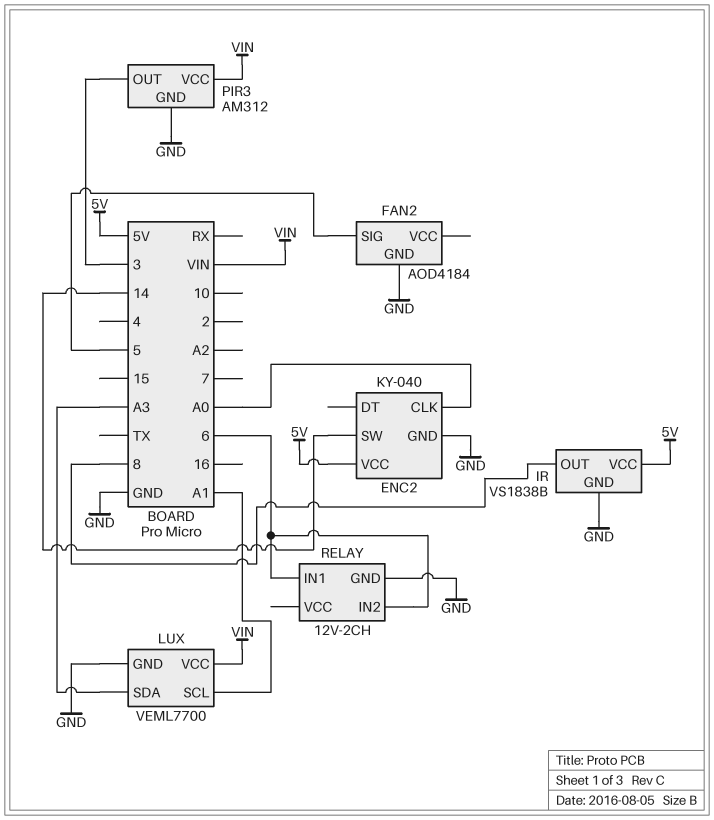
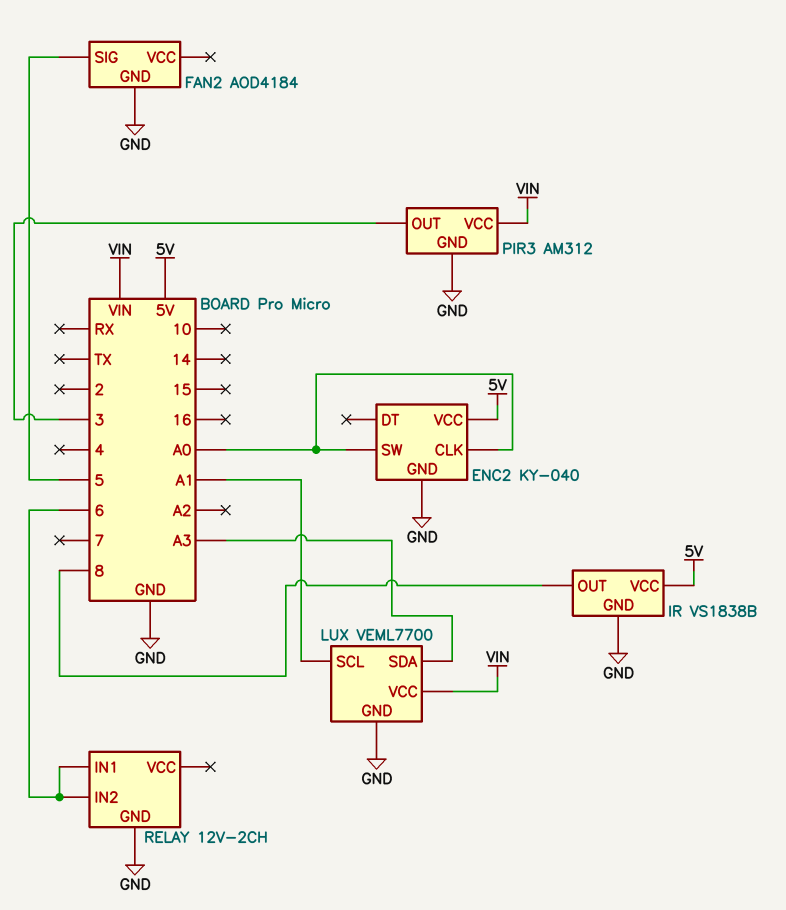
ENC2 pin SW: 14 -> A0

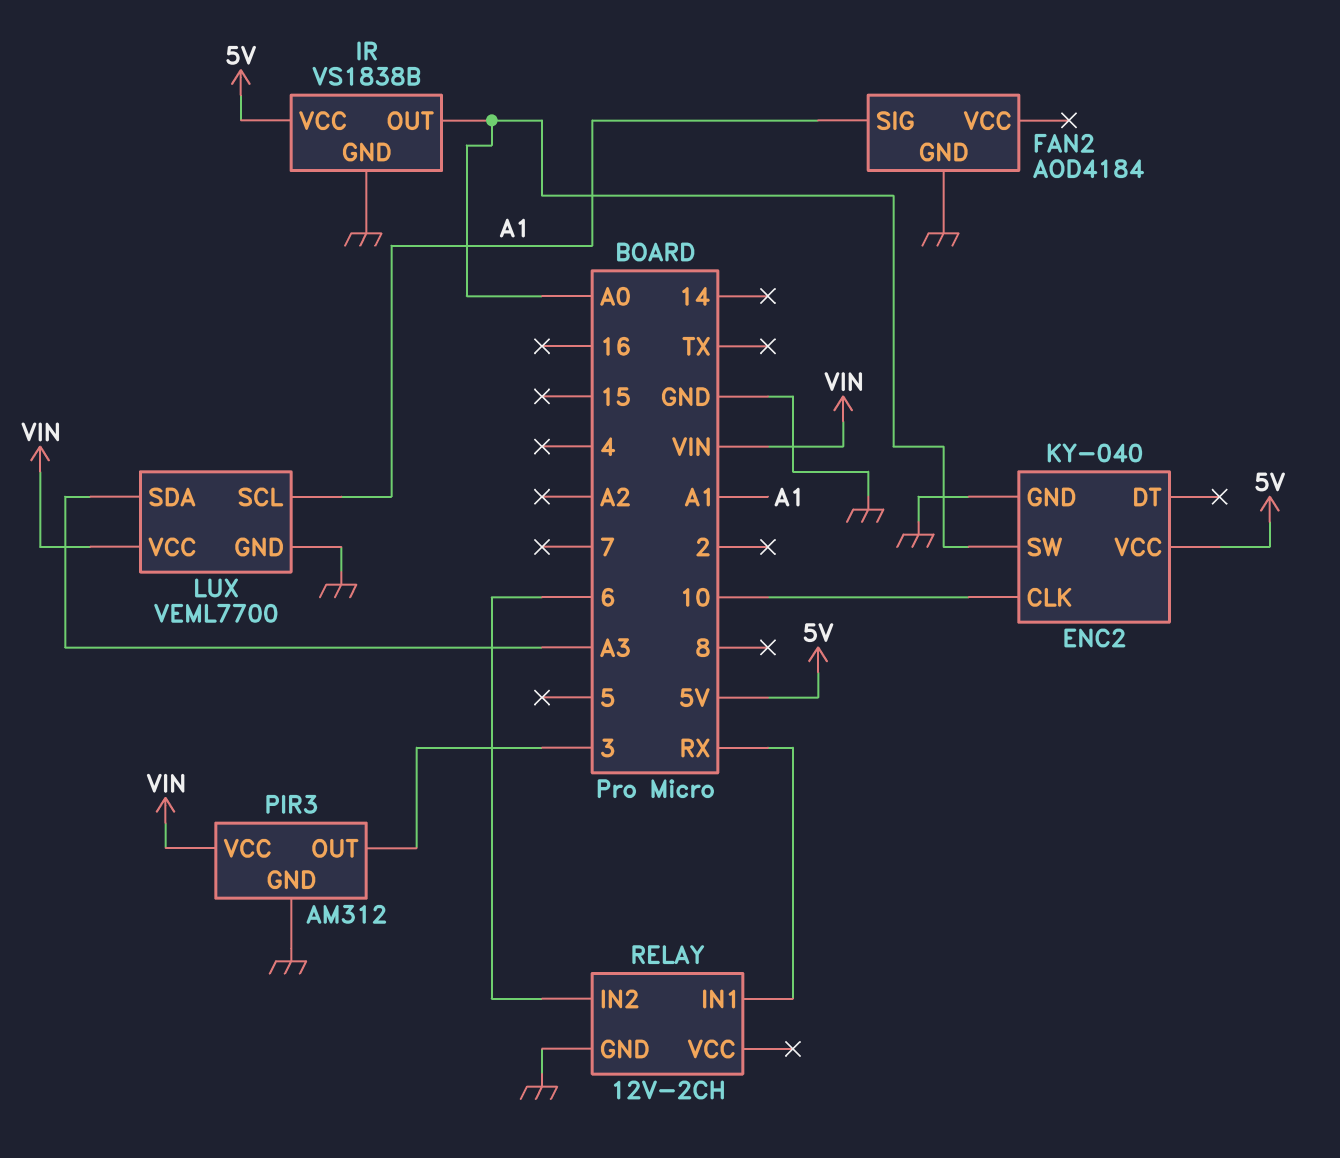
ENC2 pin CLK: A0 -> 10
FAN2 pin SIG: 5 -> A1
IR pin OUT: 8 -> A0
RELAY pin IN1: 6 -> RX

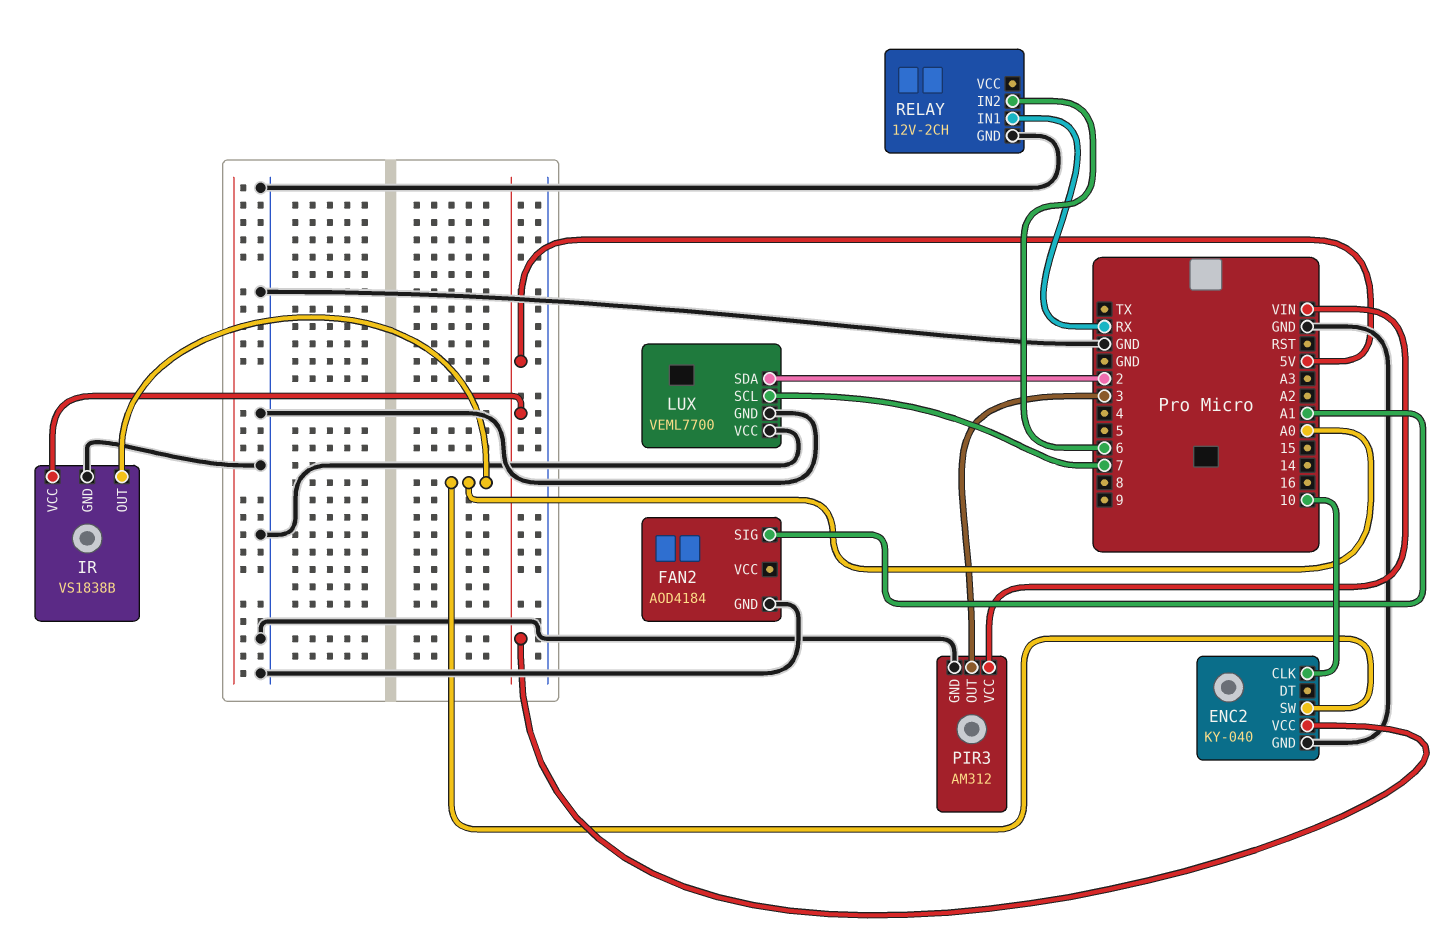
LUX pin SCL: A1 -> 7
LUX pin SDA: A3 -> 2
LUX pin VCC: VIN -> GND

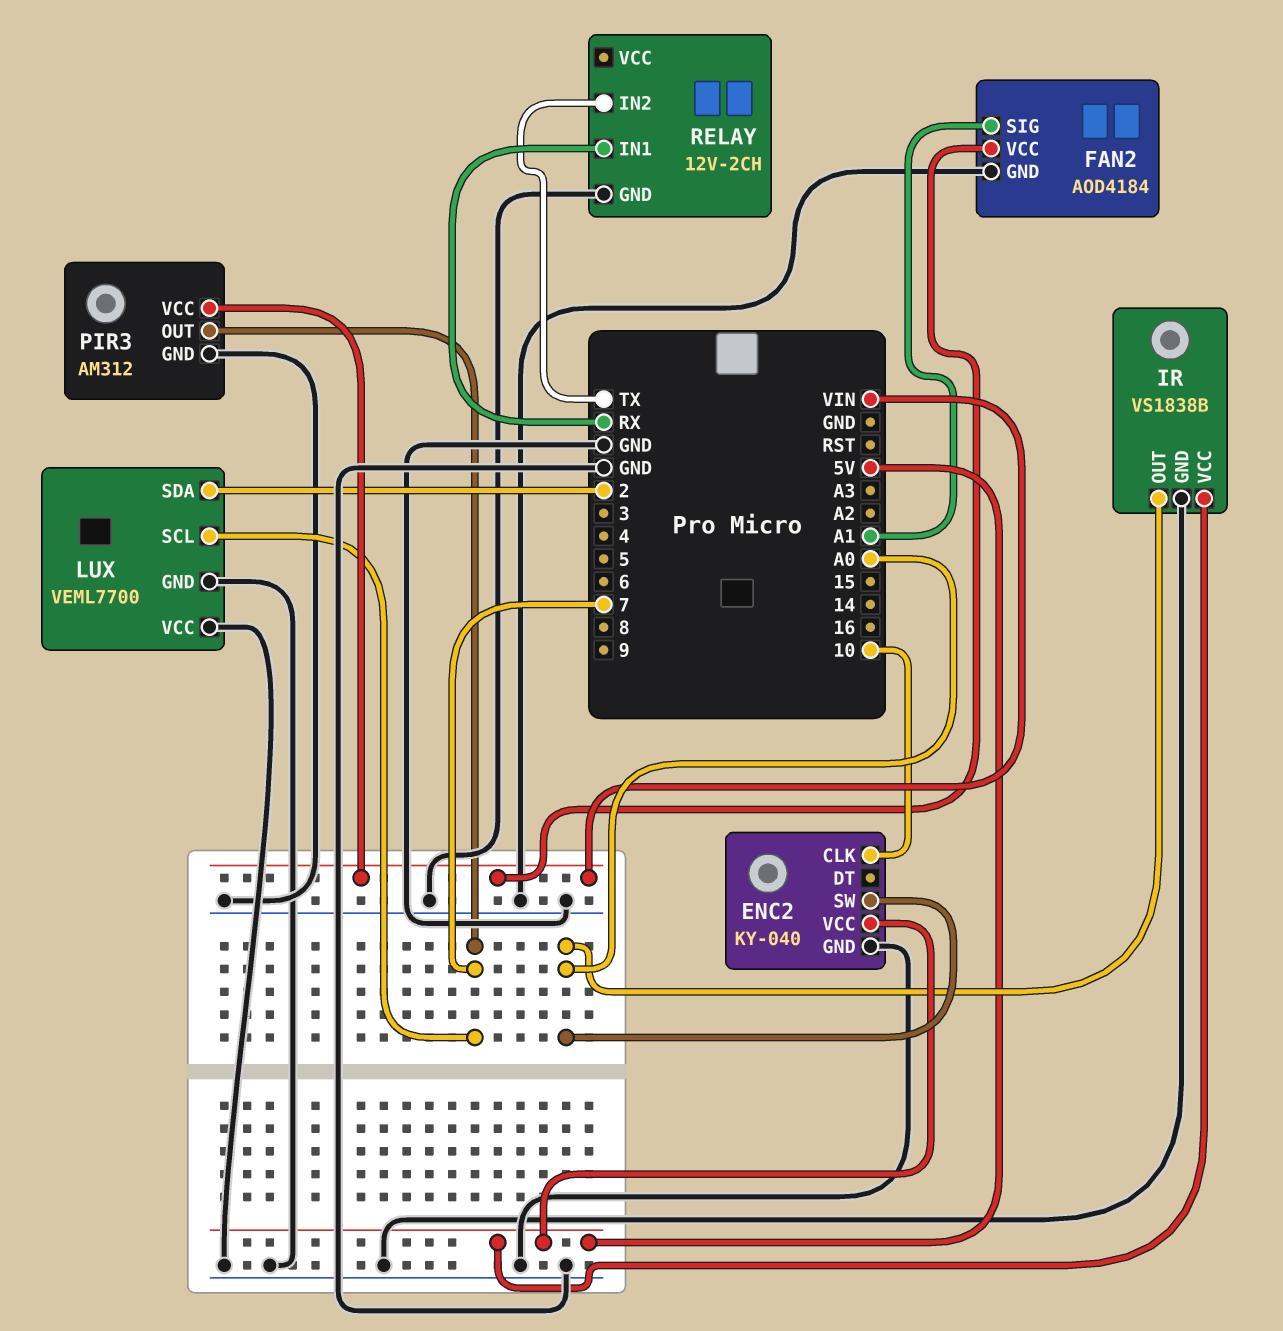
FAN2 pin VCC: none -> VIN
PIR3 pin OUT: 3 -> 7
RELAY pin IN2: 6 -> TX

